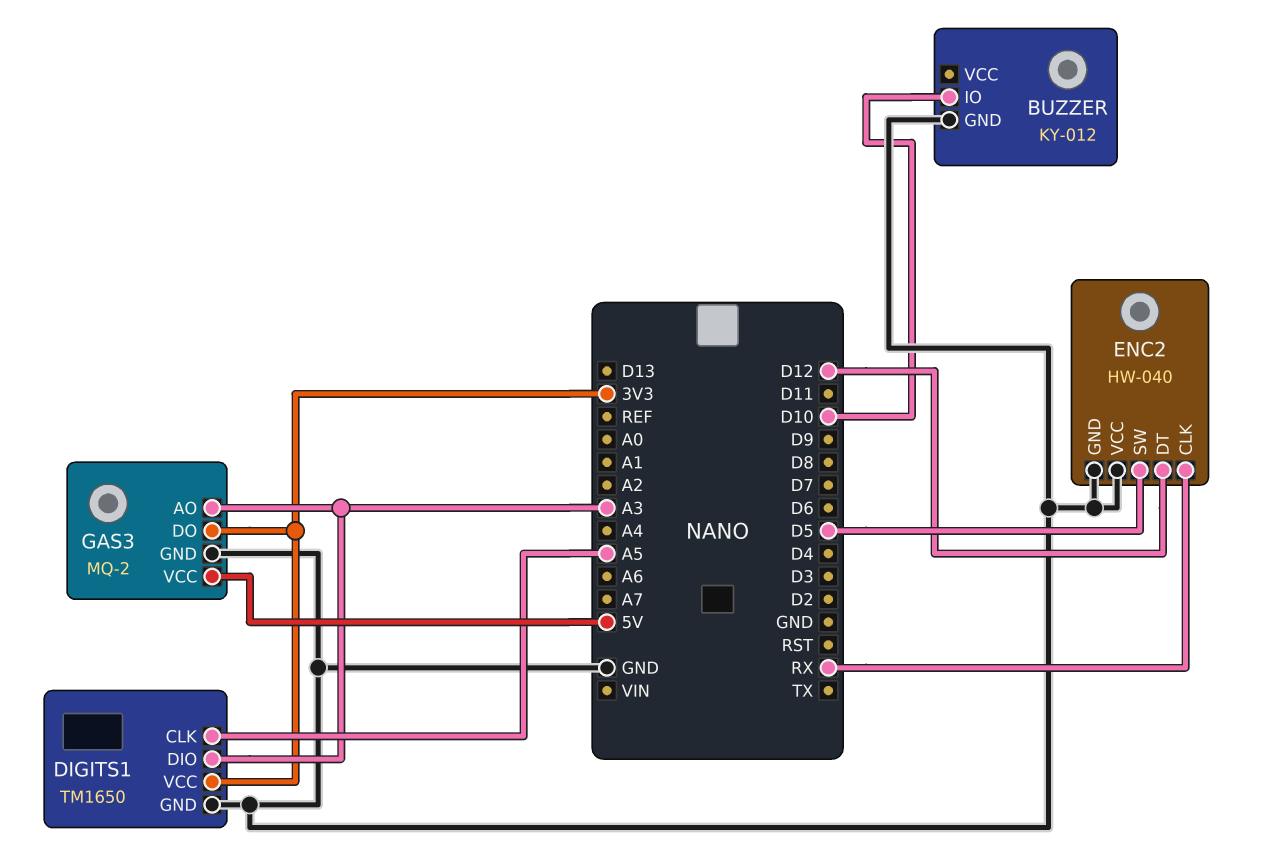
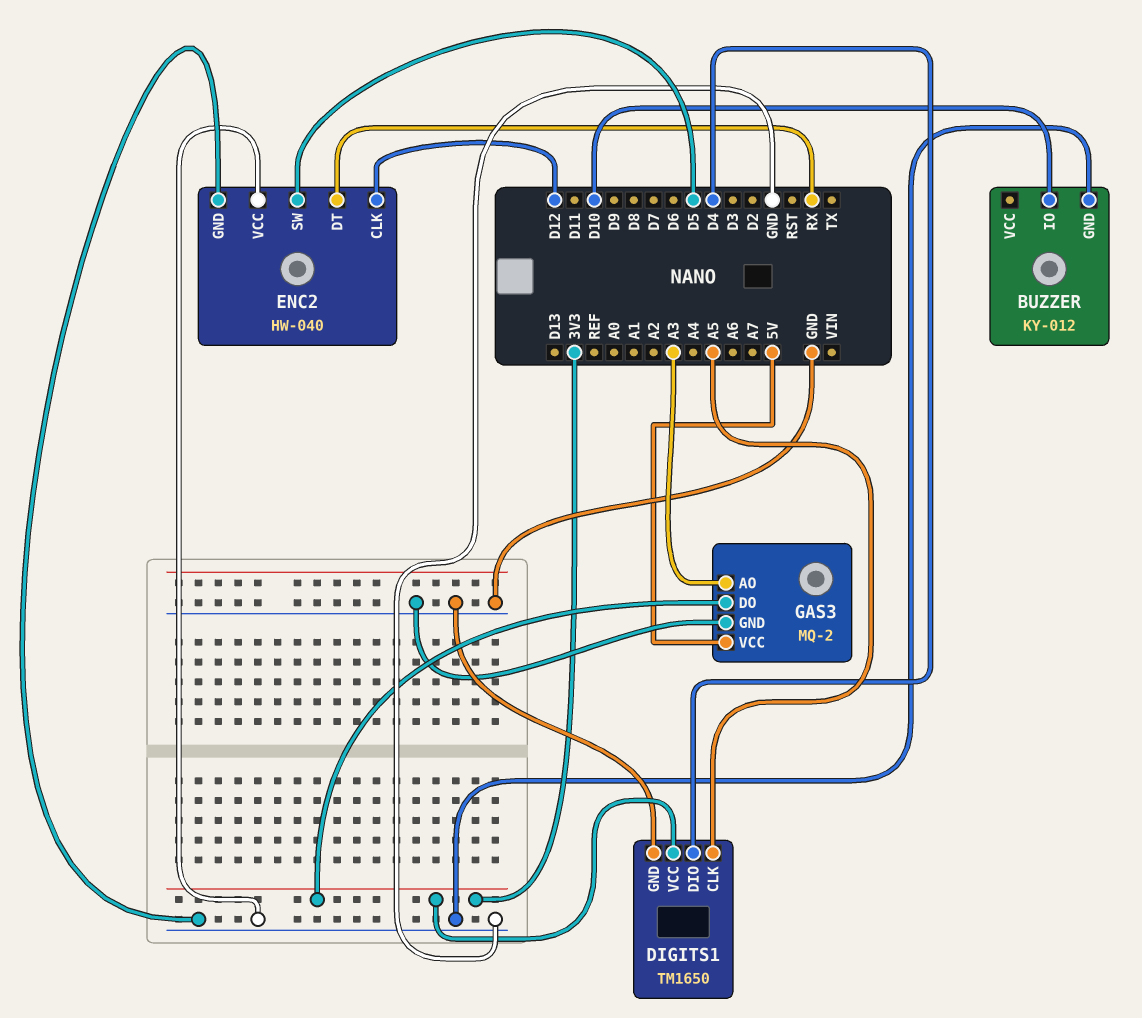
DIGITS1 pin DIO: A3 -> D4
ENC2 pin CLK: RX -> D12
ENC2 pin DT: D12 -> RX

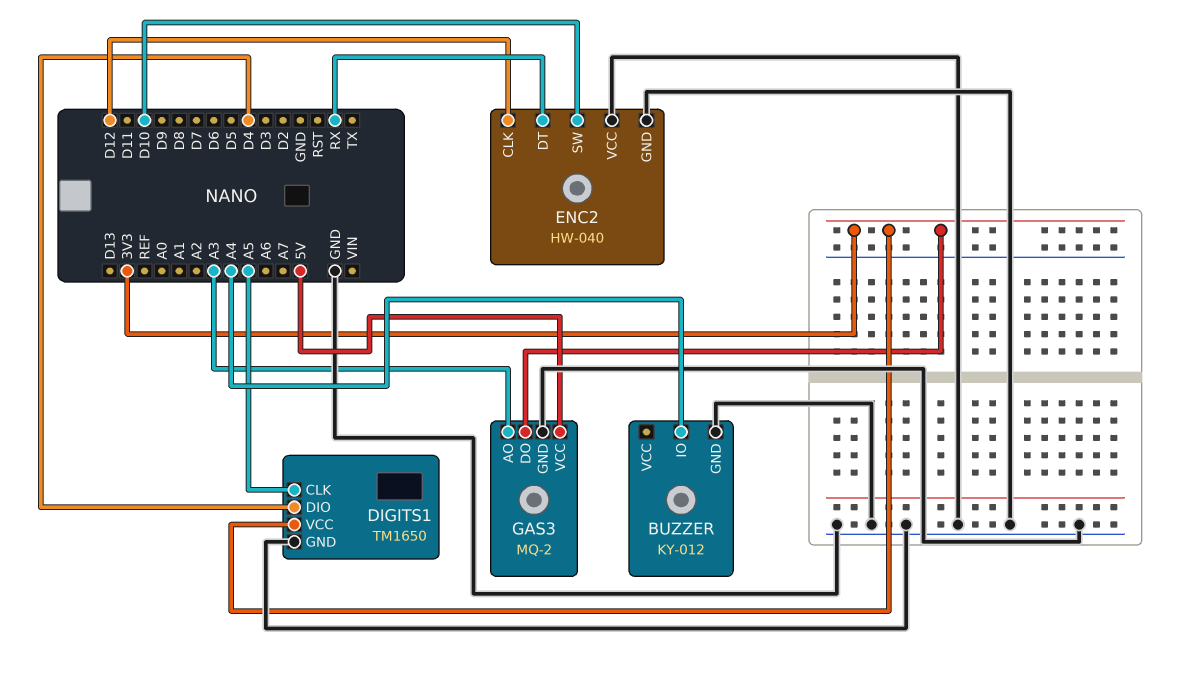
BUZZER pin IO: D10 -> A4
ENC2 pin SW: D5 -> D10

